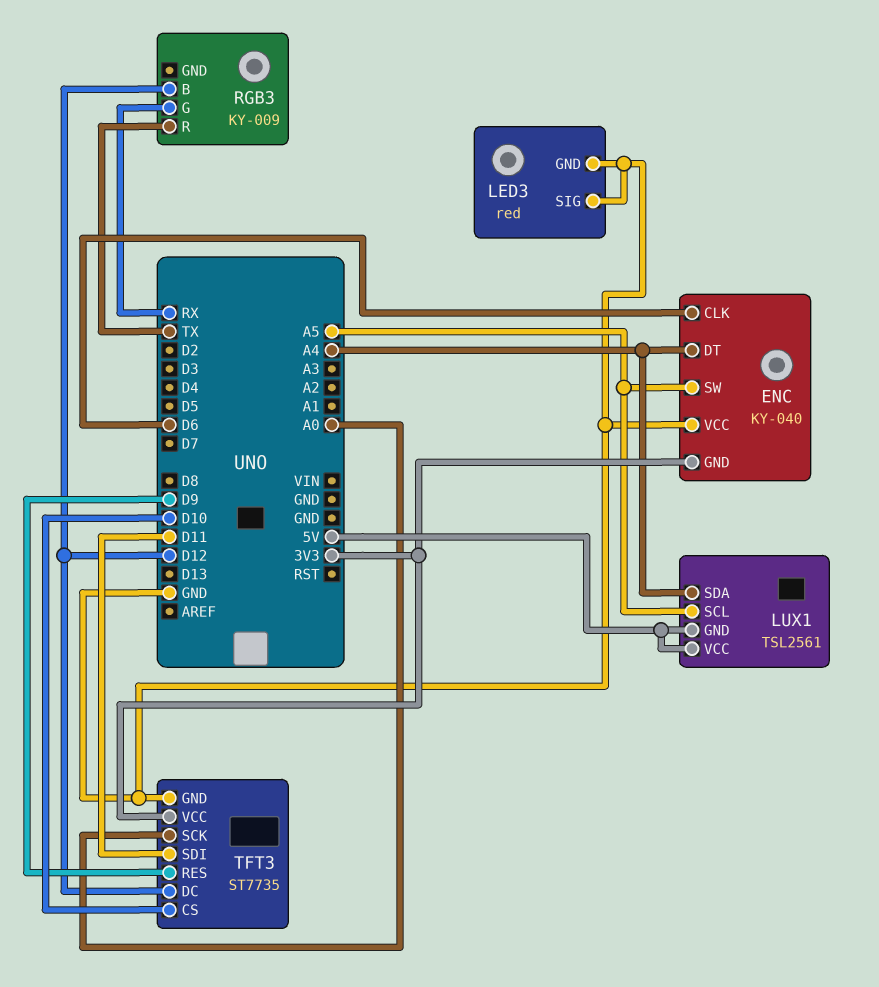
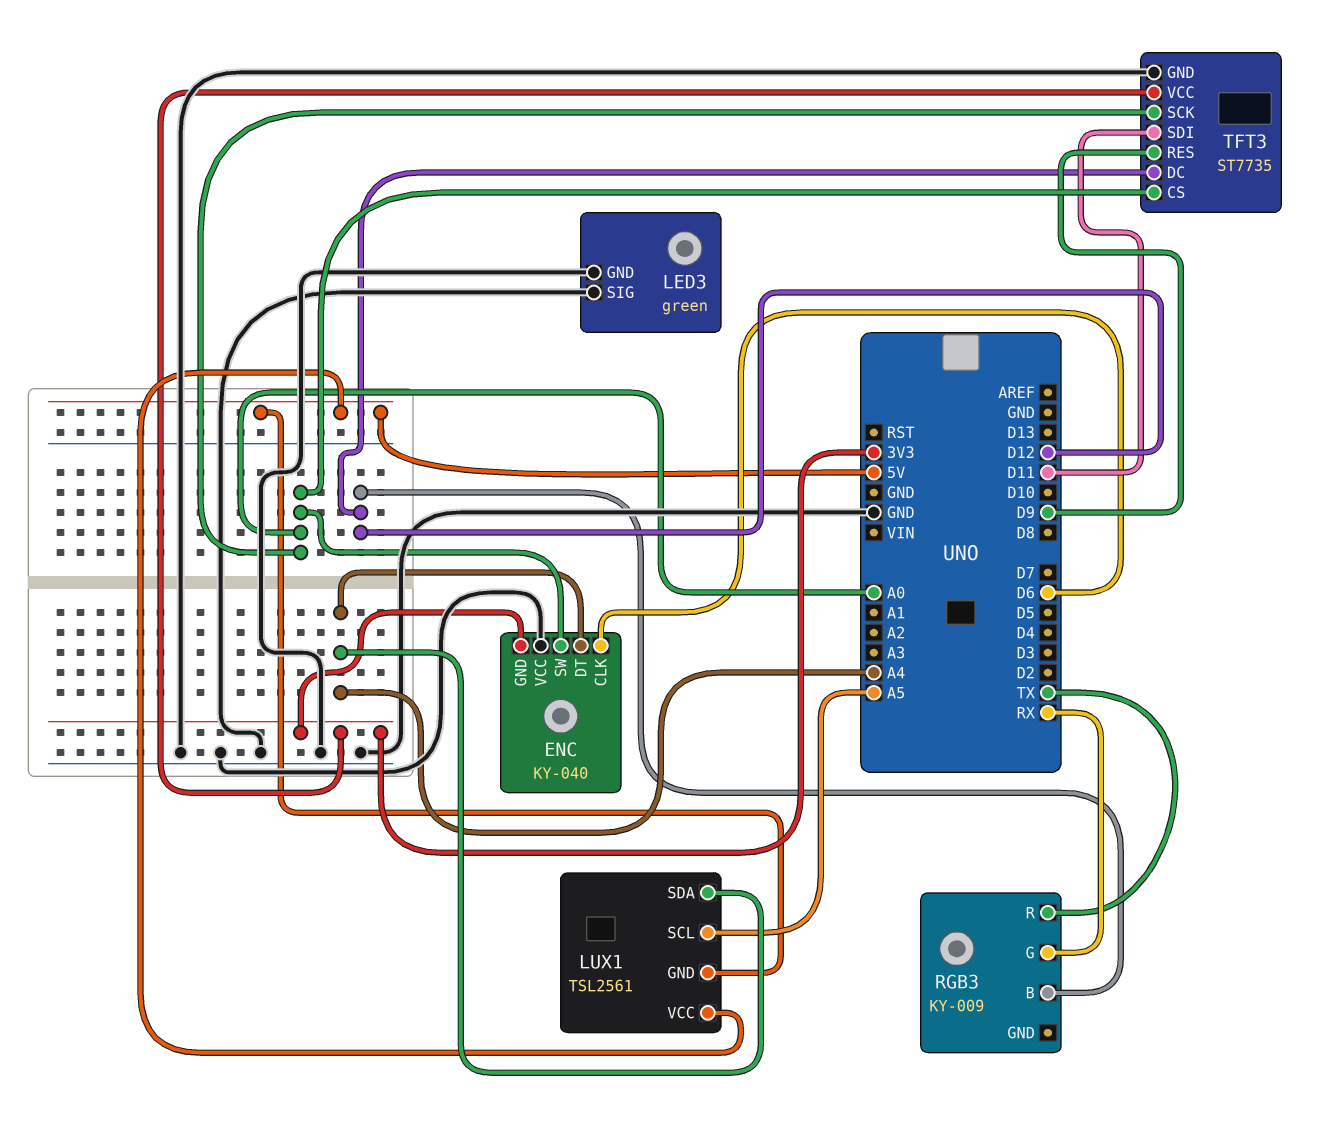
ENC pin SW: A5 -> A0
LED3: red -> green
TFT3 pin CS: D10 -> A0

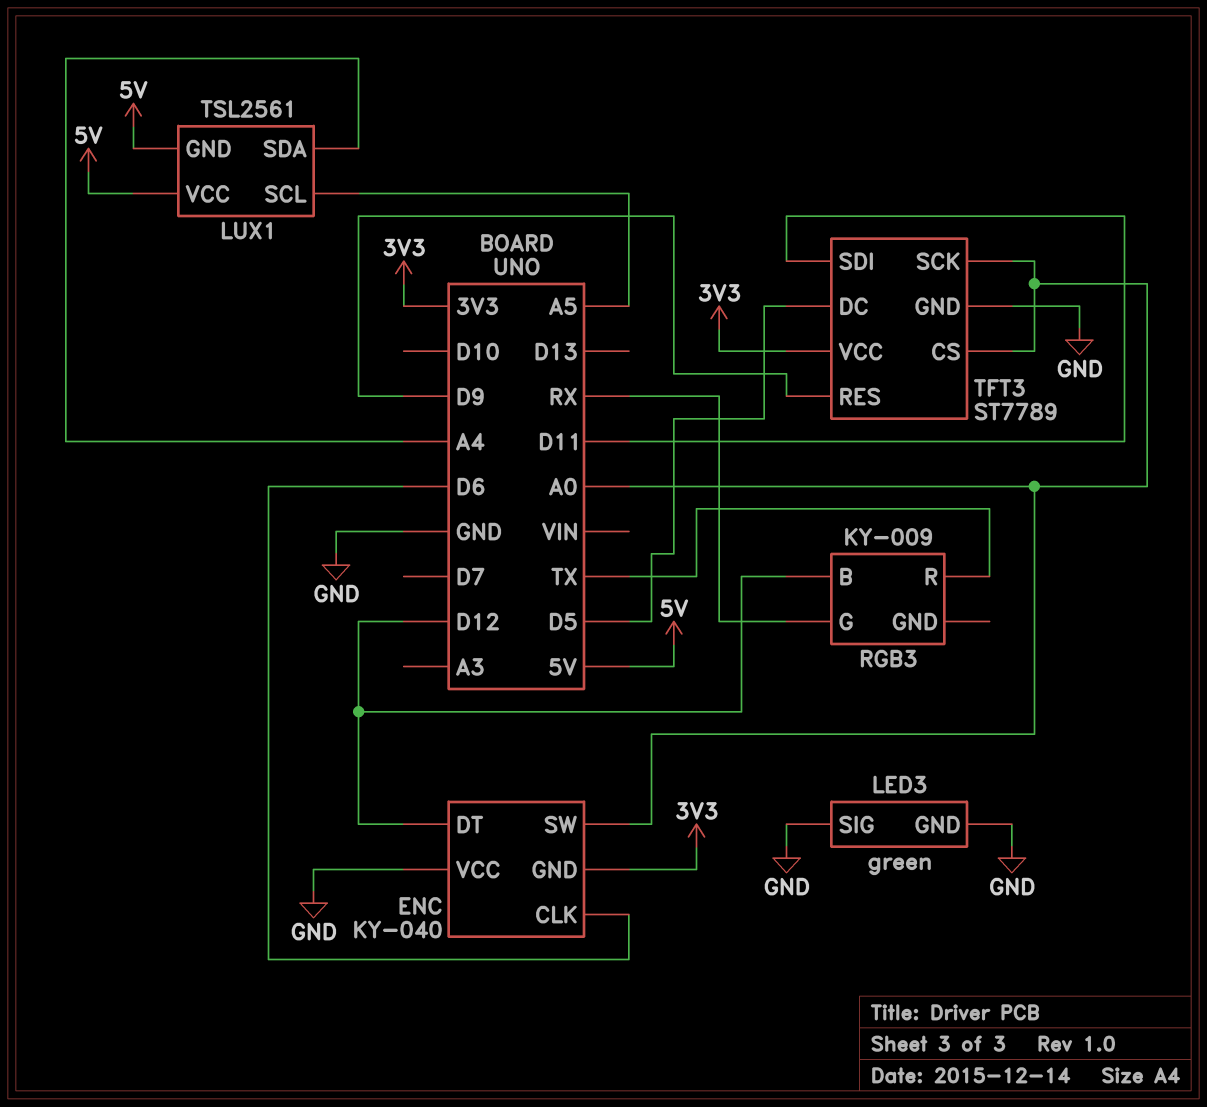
ENC pin DT: A4 -> D12
TFT3: ST7735 -> ST7789
TFT3 pin DC: D12 -> D5

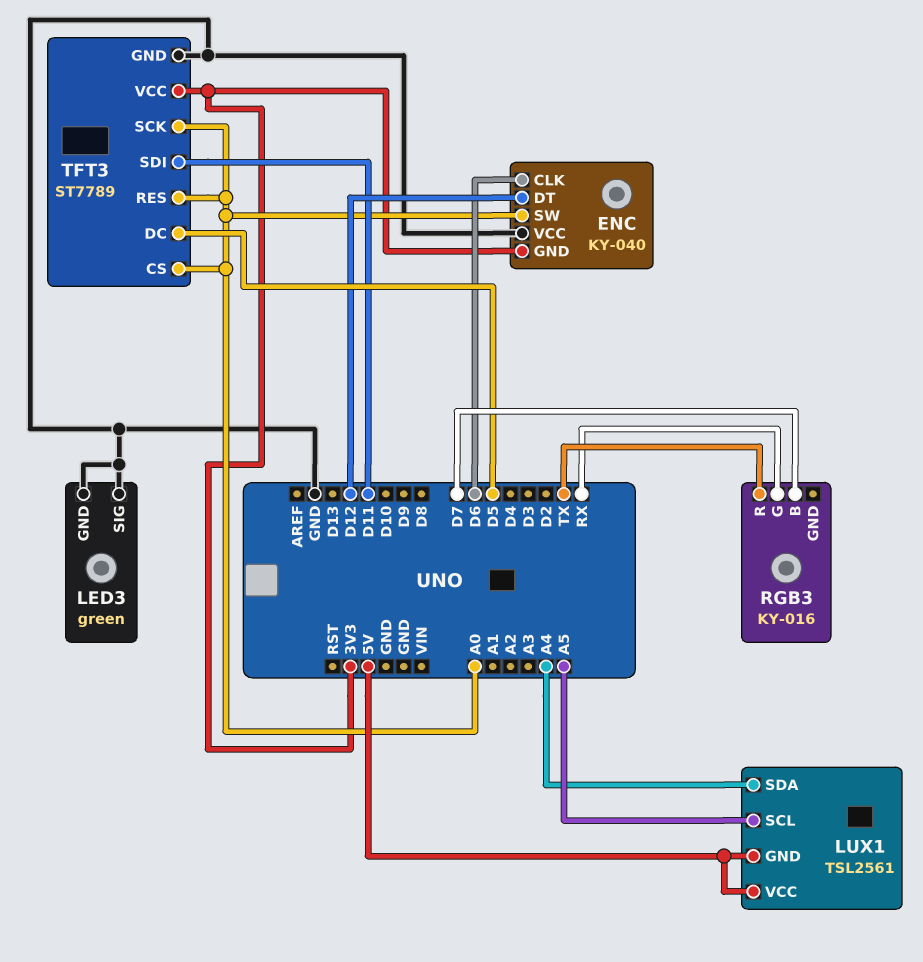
RGB3: KY-009 -> KY-016
RGB3 pin B: D12 -> D7
TFT3 pin RES: D9 -> A0

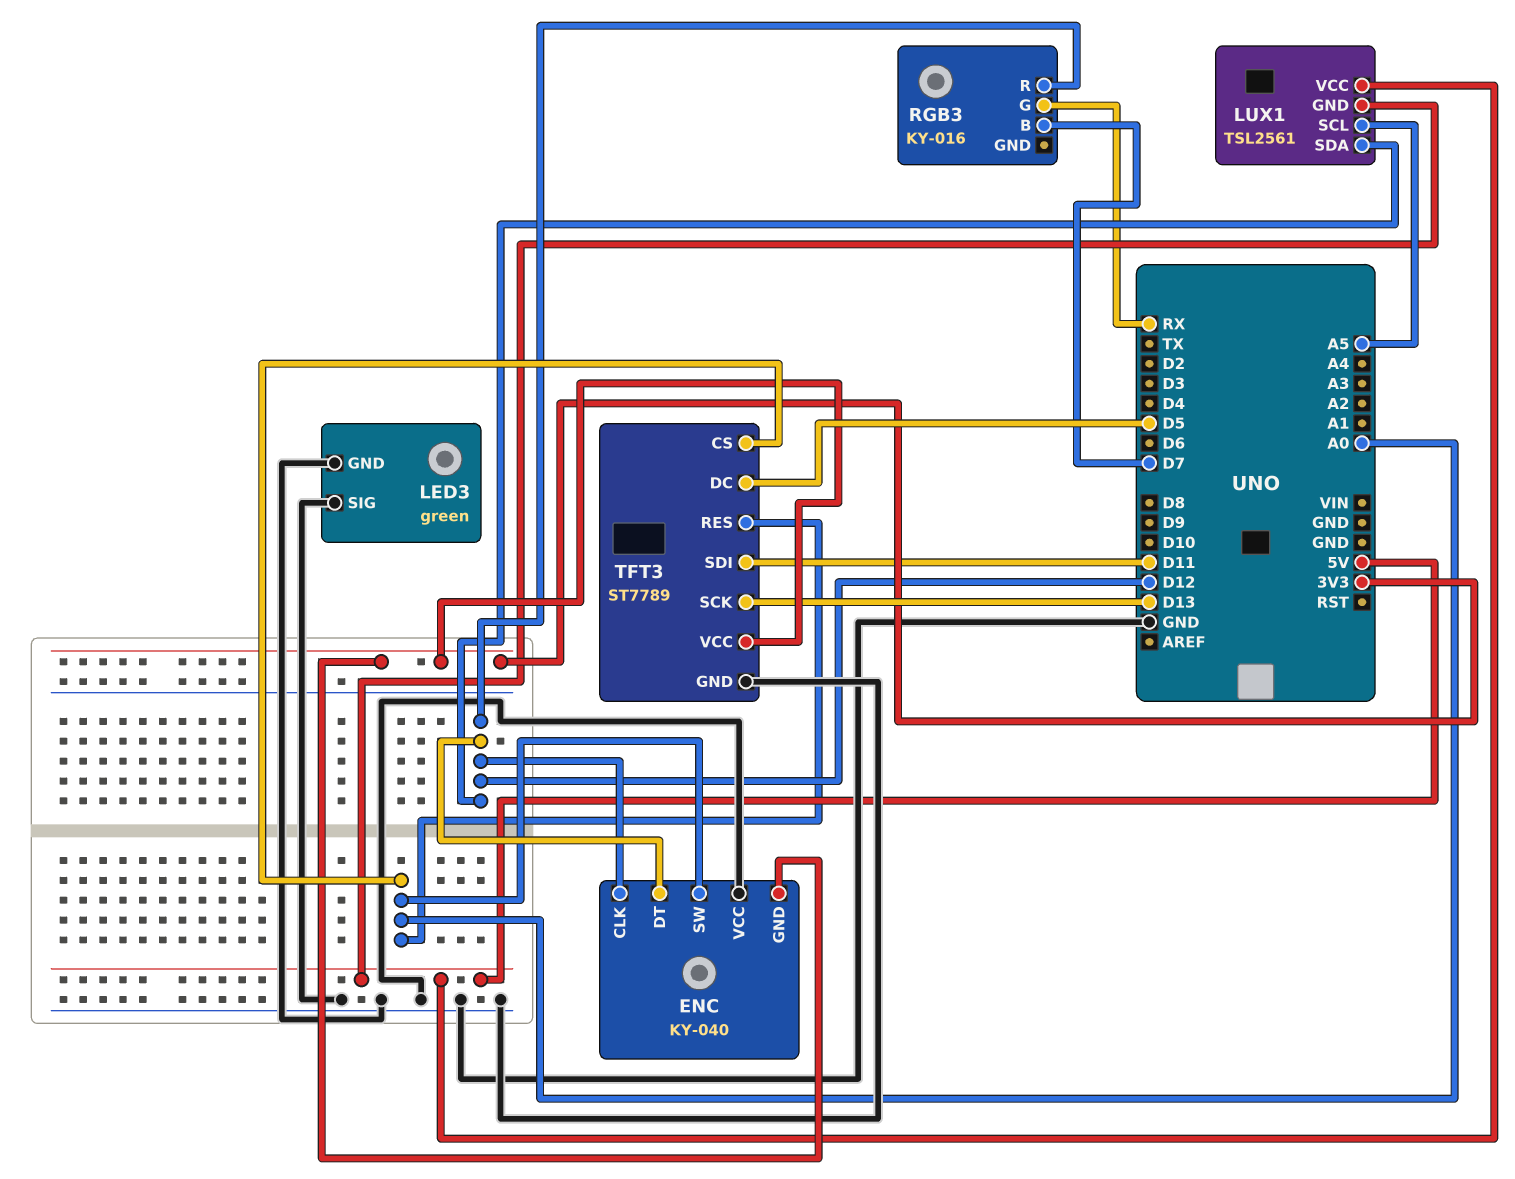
ENC pin CLK: D6 -> D12
LUX1 pin SDA: A4 -> D12
RGB3 pin R: TX -> D12
TFT3 pin SCK: A0 -> D13

